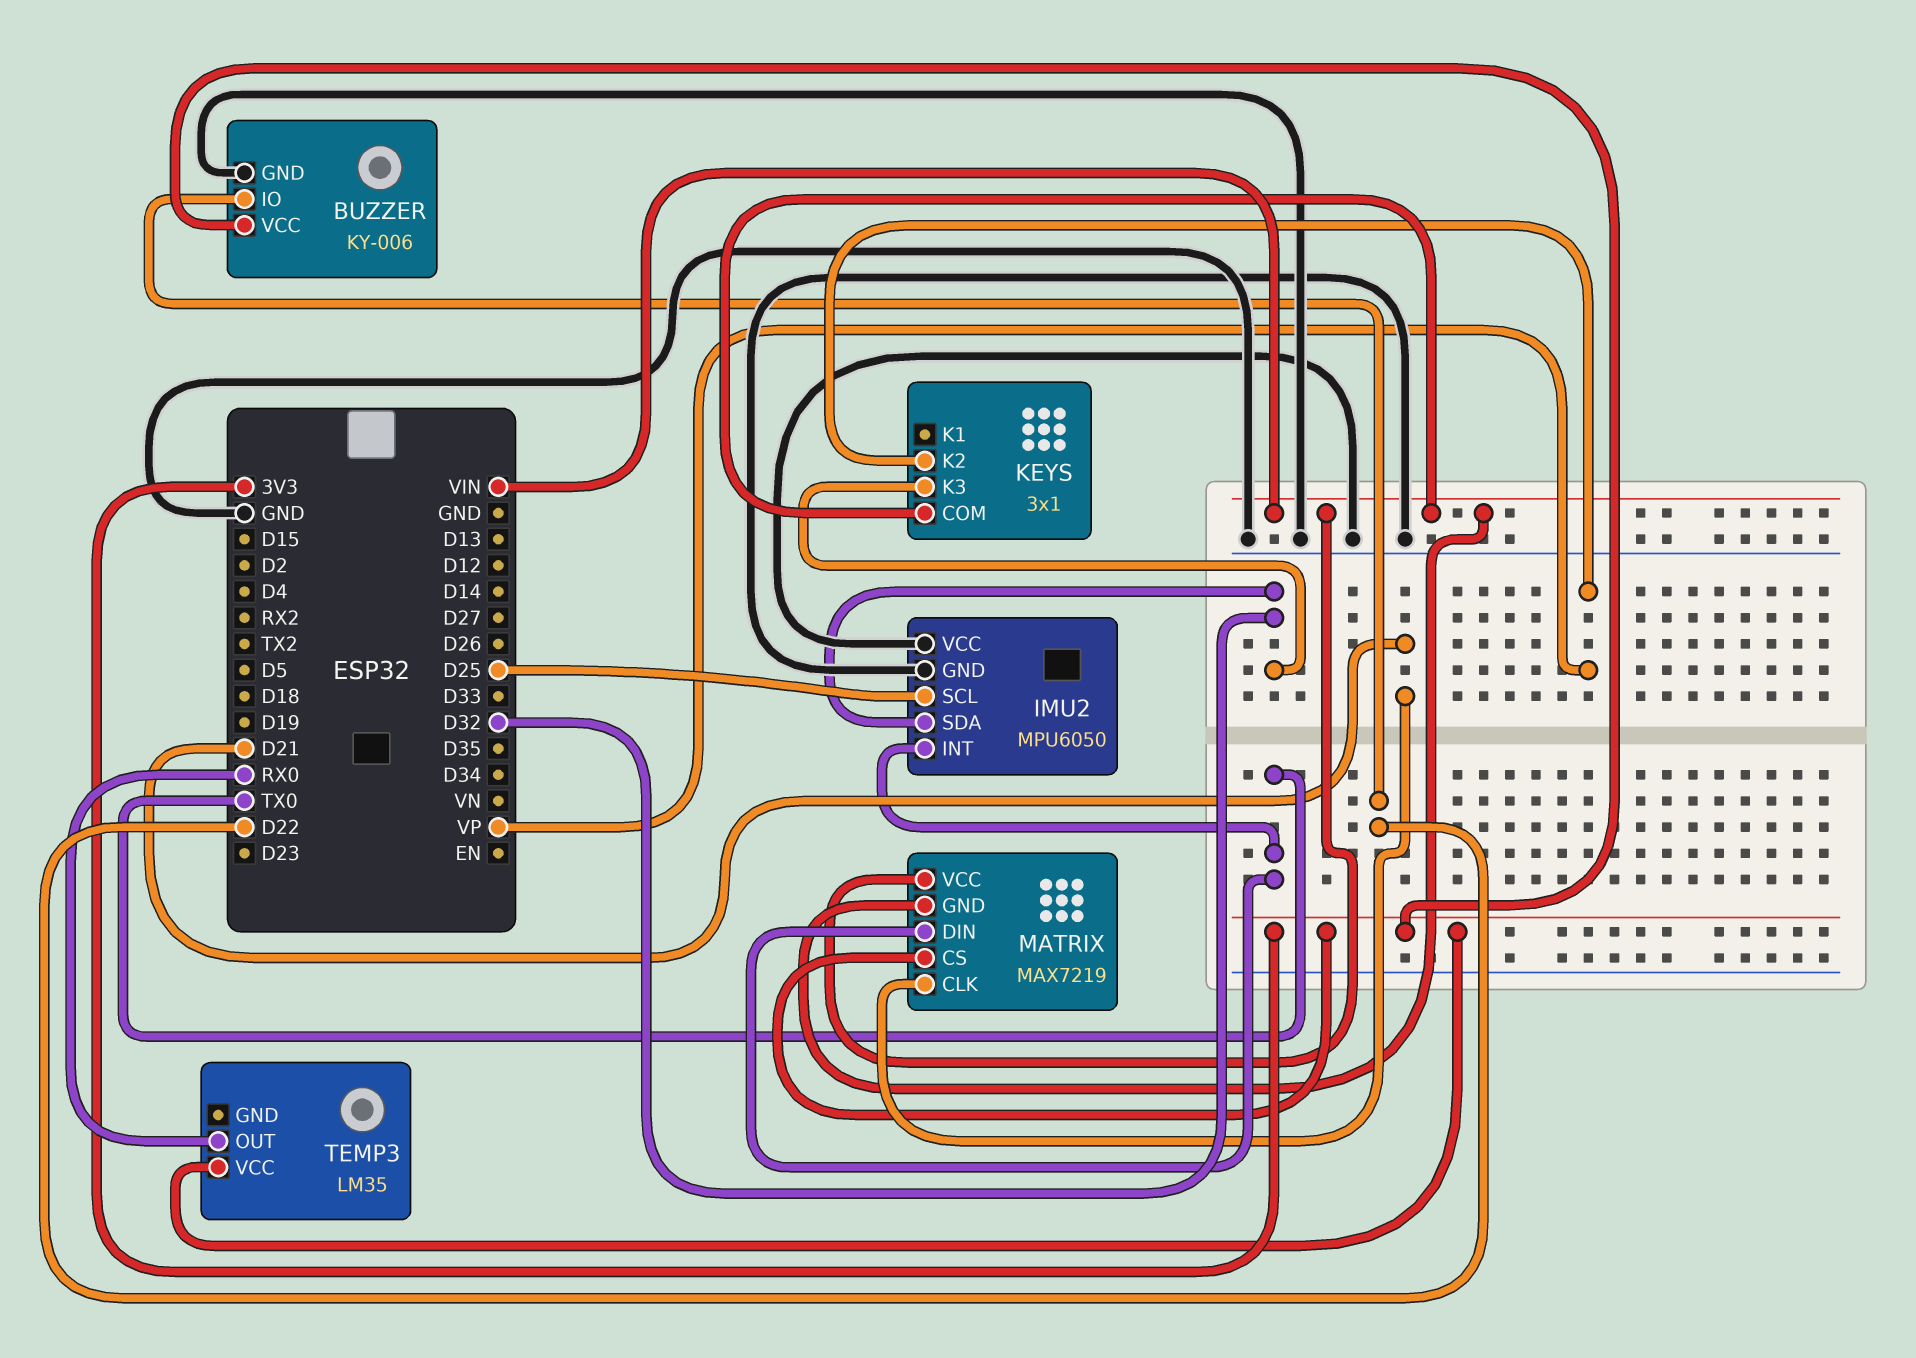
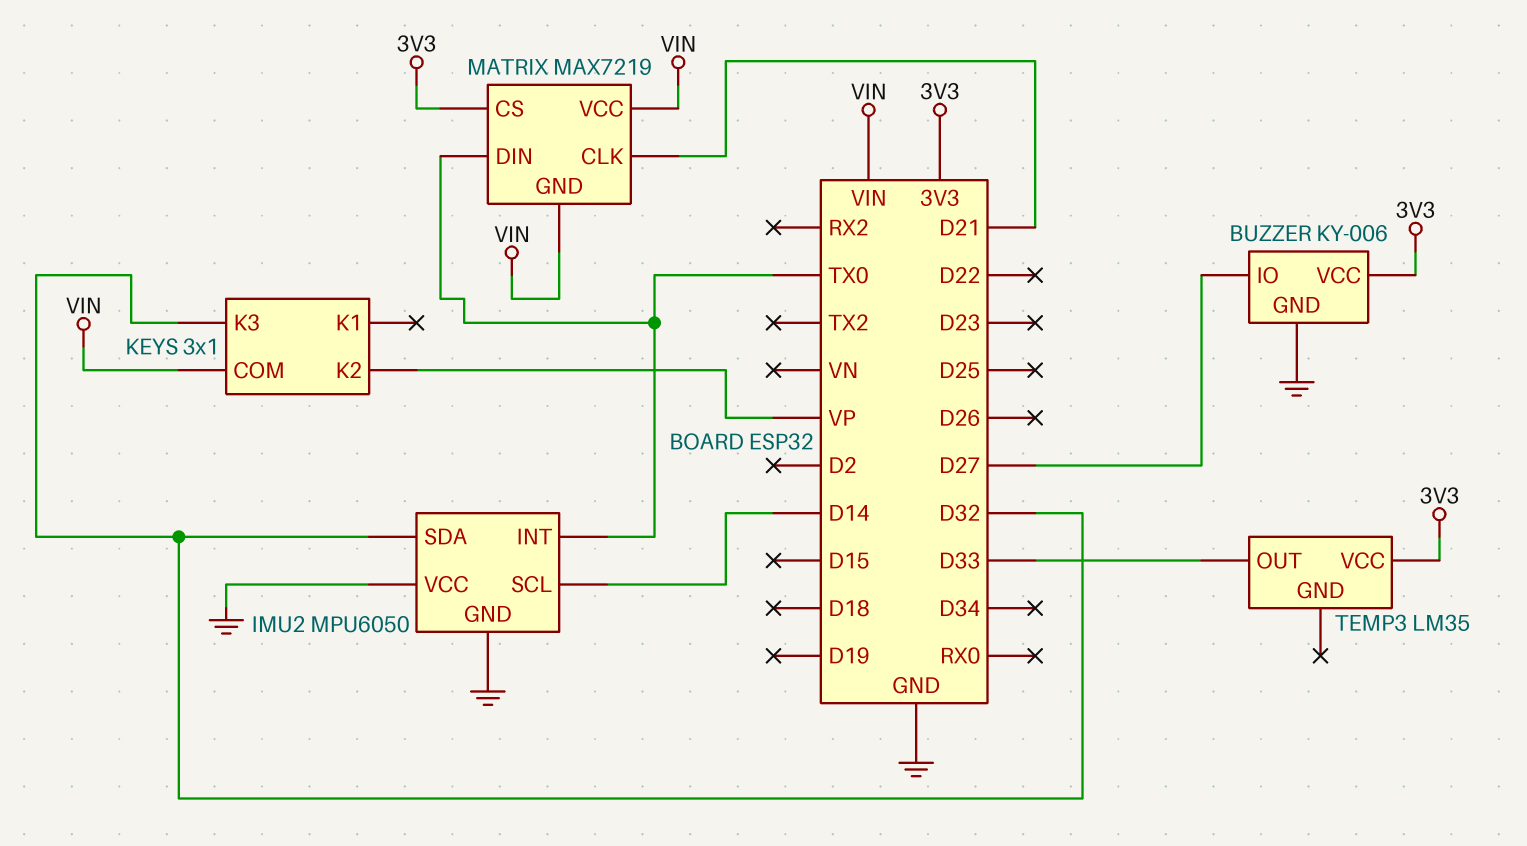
BUZZER pin IO: D22 -> D27
IMU2 pin SCL: D25 -> D14
TEMP3 pin OUT: RX0 -> D33

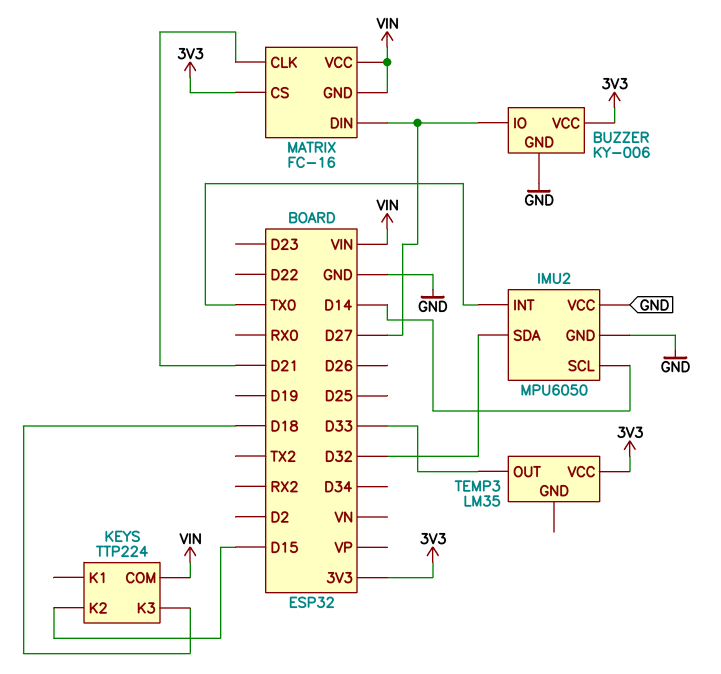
KEYS: 3x1 -> TTP224
KEYS pin K2: VP -> D15
KEYS pin K3: D32 -> D18
MATRIX: MAX7219 -> FC-16
MATRIX pin DIN: TX0 -> D27

